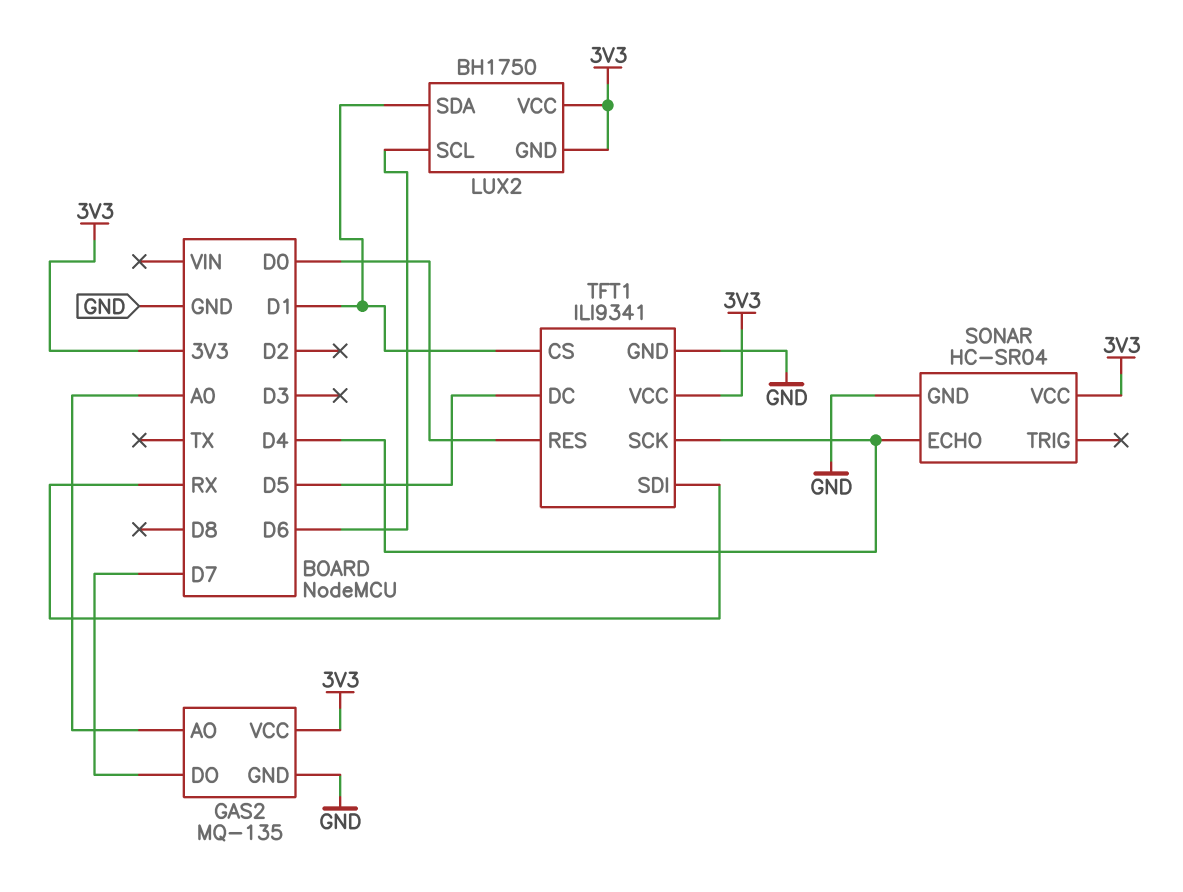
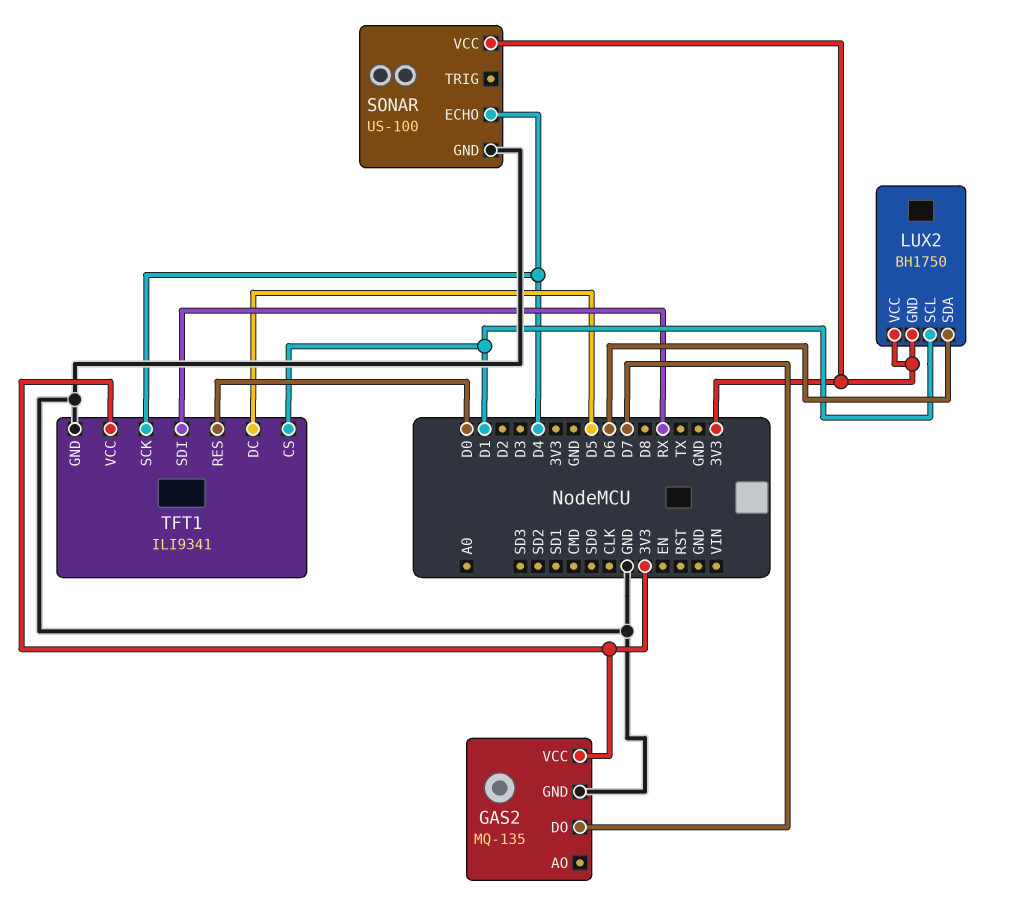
GAS2 pin AO: A0 -> none
LUX2 pin SCL: D6 -> D1
LUX2 pin SDA: D1 -> D6
SONAR: HC-SR04 -> US-100

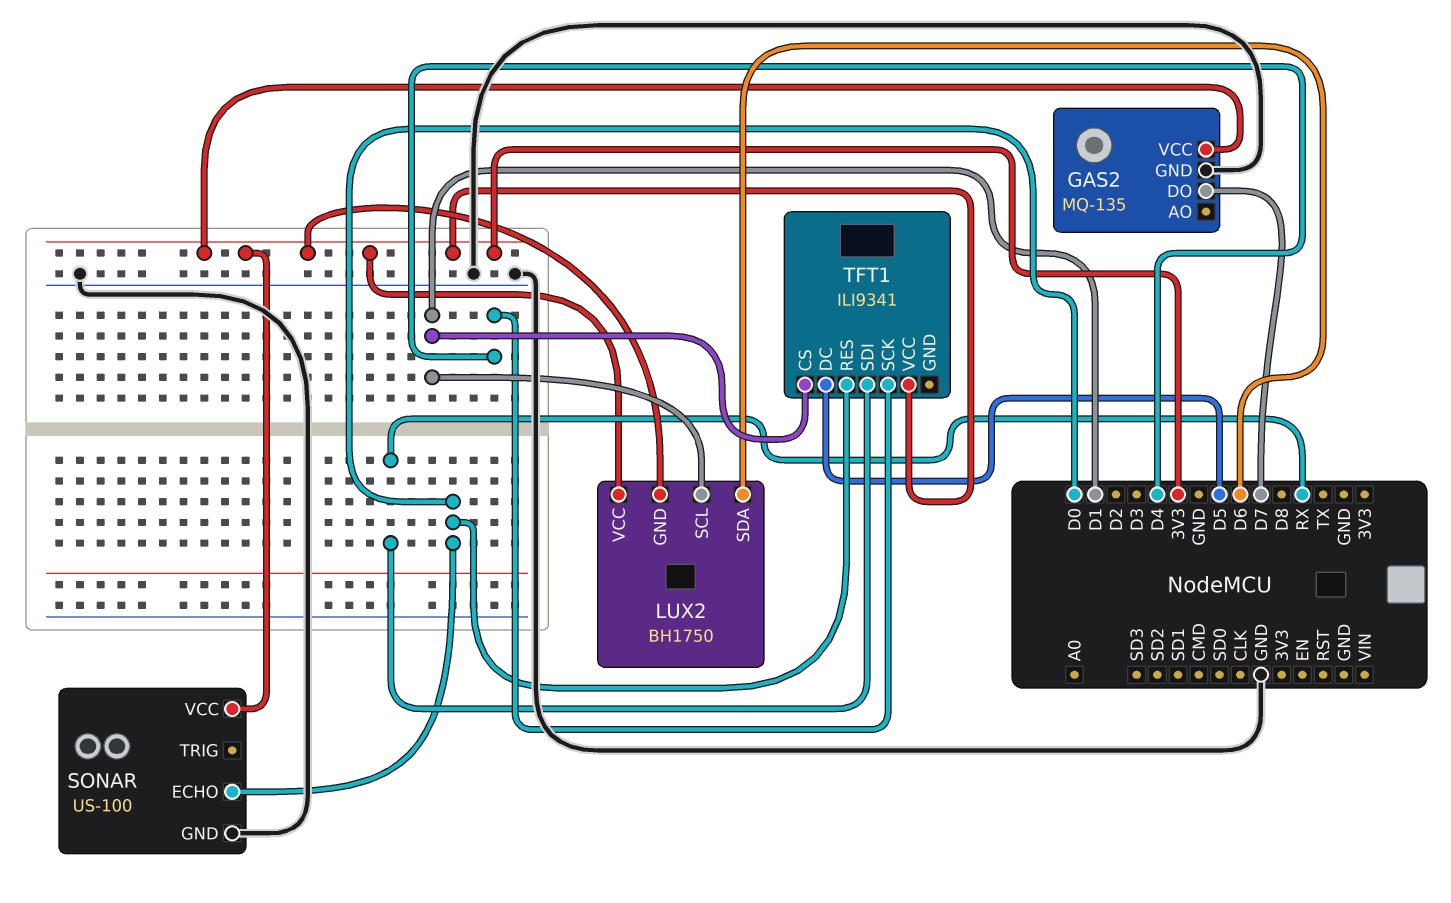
SONAR pin ECHO: D4 -> D0
TFT1 pin GND: GND -> none

